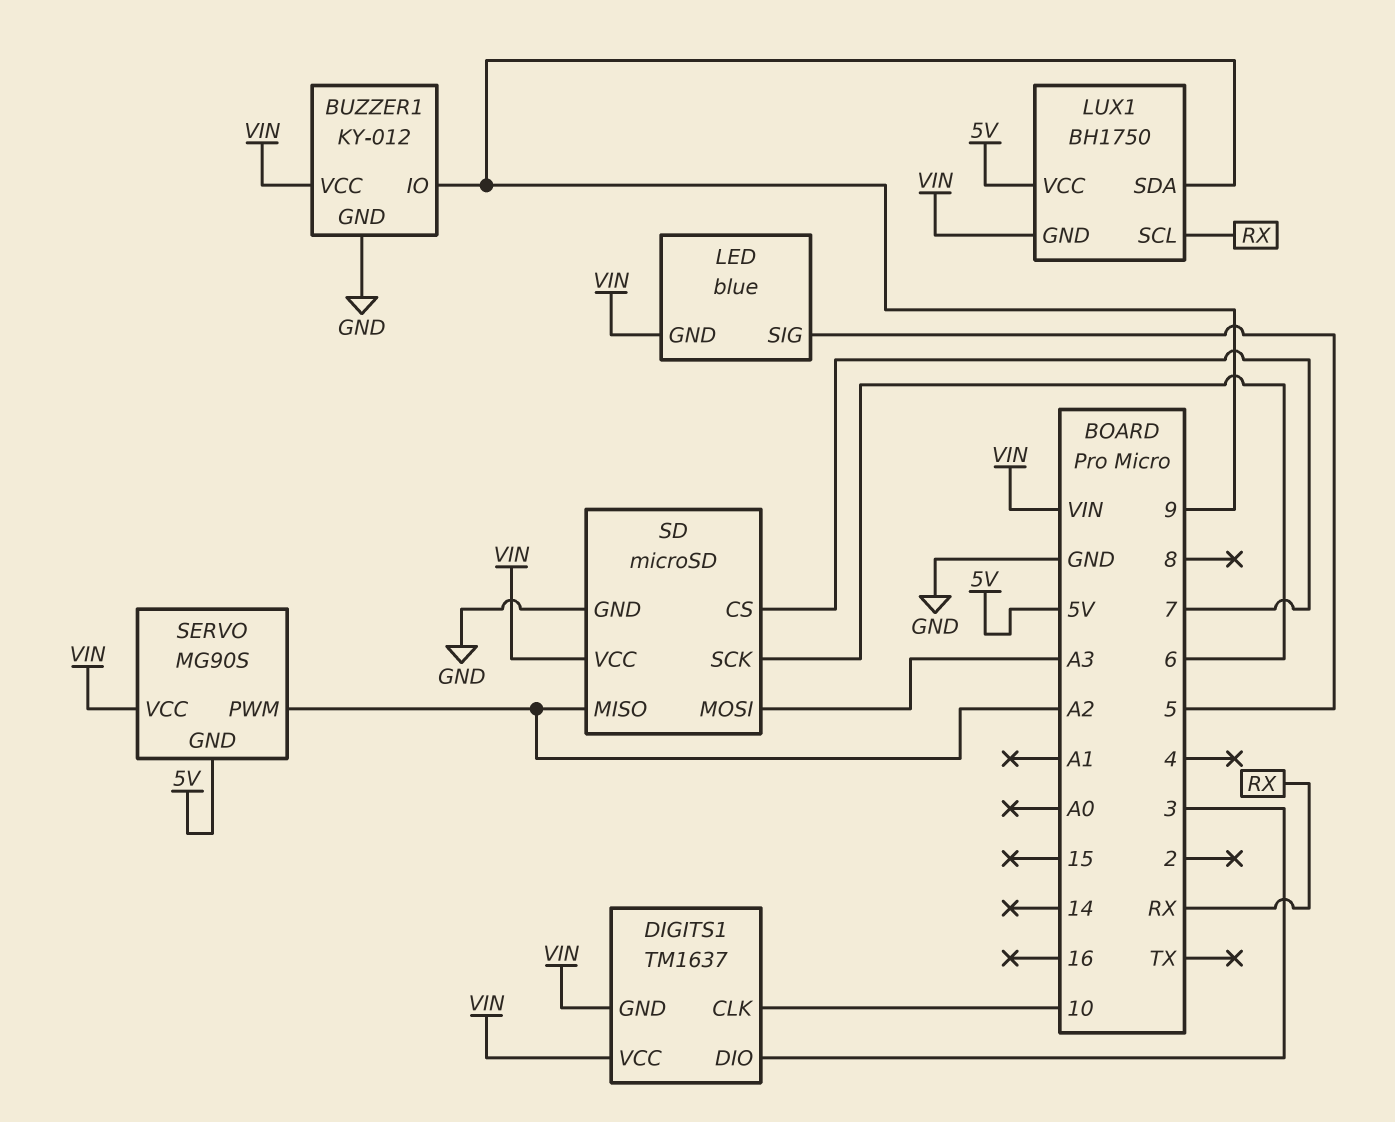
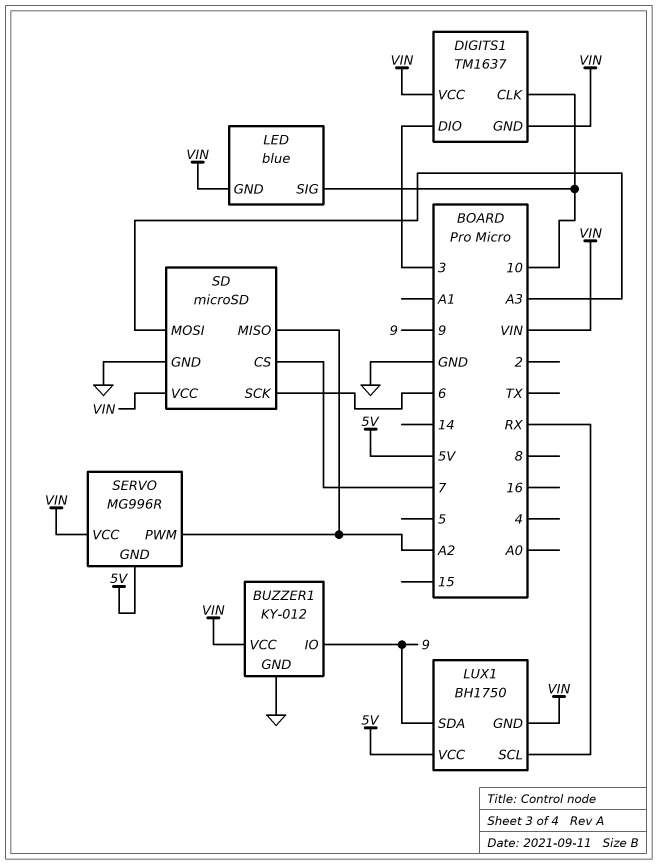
LED pin SIG: 5 -> 10
SERVO: MG90S -> MG996R

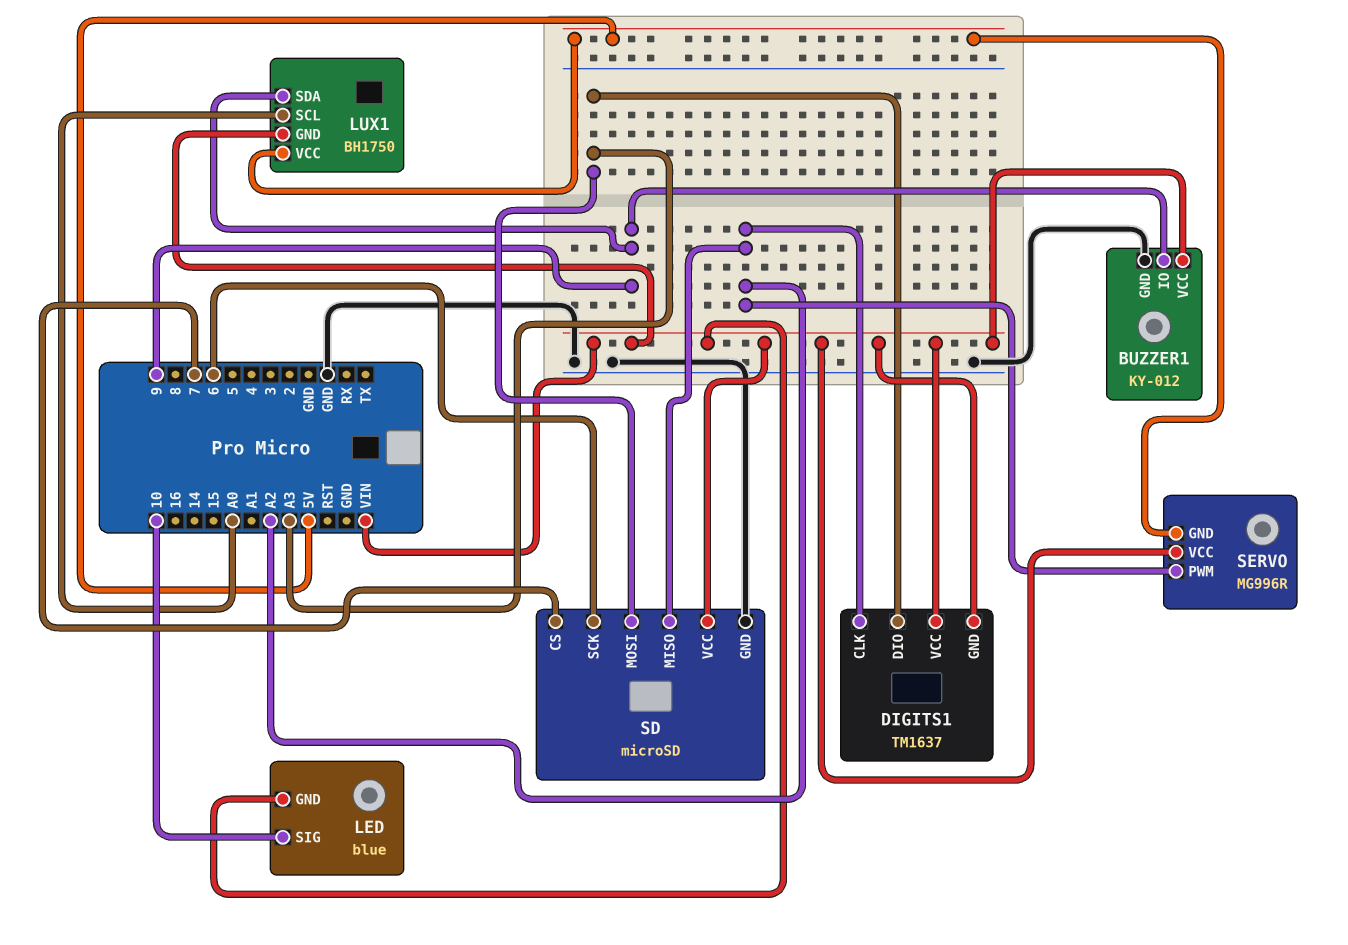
DIGITS1 pin CLK: 10 -> A2
DIGITS1 pin DIO: 3 -> A3
LUX1 pin SCL: RX -> A0

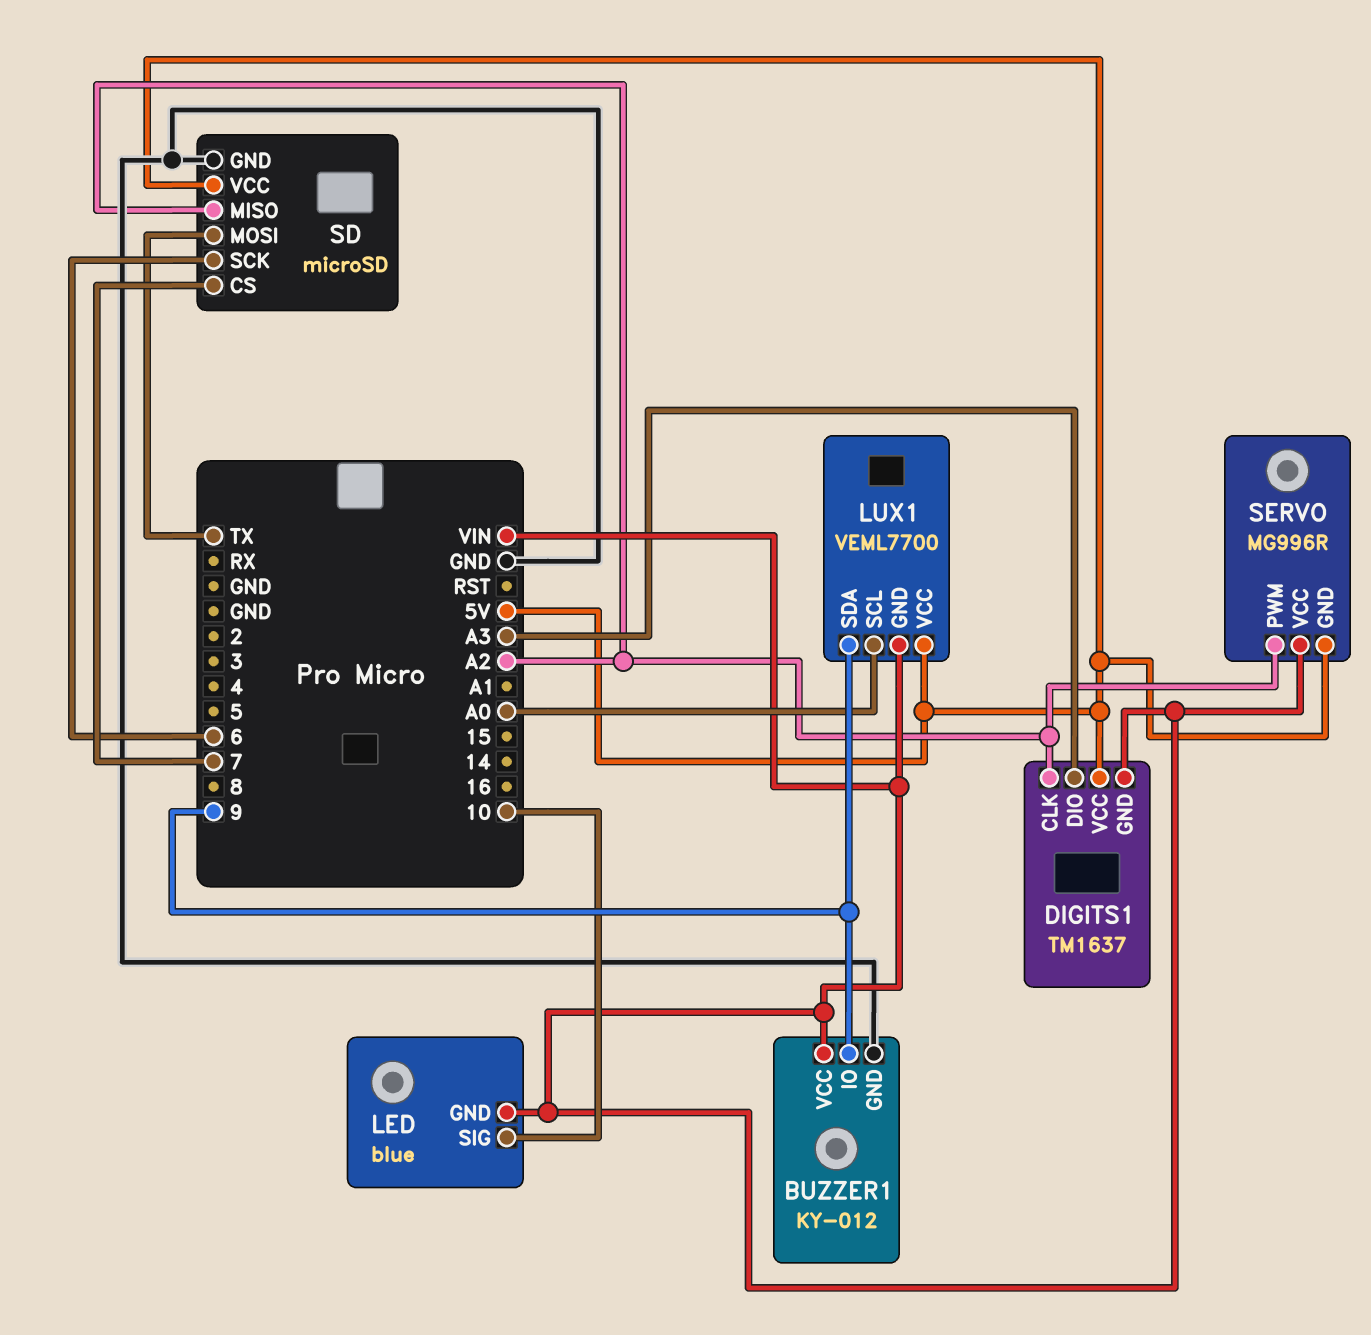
DIGITS1 pin VCC: VIN -> 5V
LUX1: BH1750 -> VEML7700
SD pin MOSI: A3 -> TX
SD pin VCC: VIN -> 5V

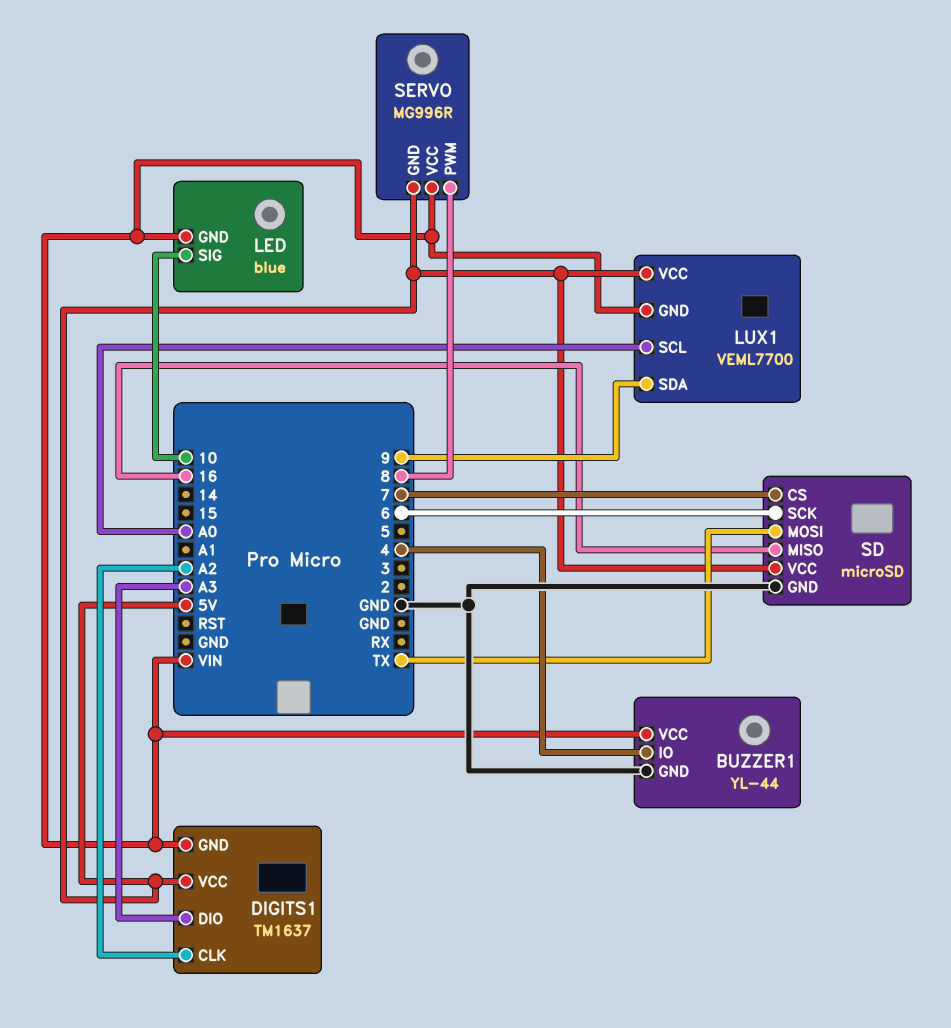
BUZZER1: KY-012 -> YL-44
BUZZER1 pin IO: 9 -> 4
SD pin MISO: A2 -> 16
SERVO pin PWM: A2 -> 8

